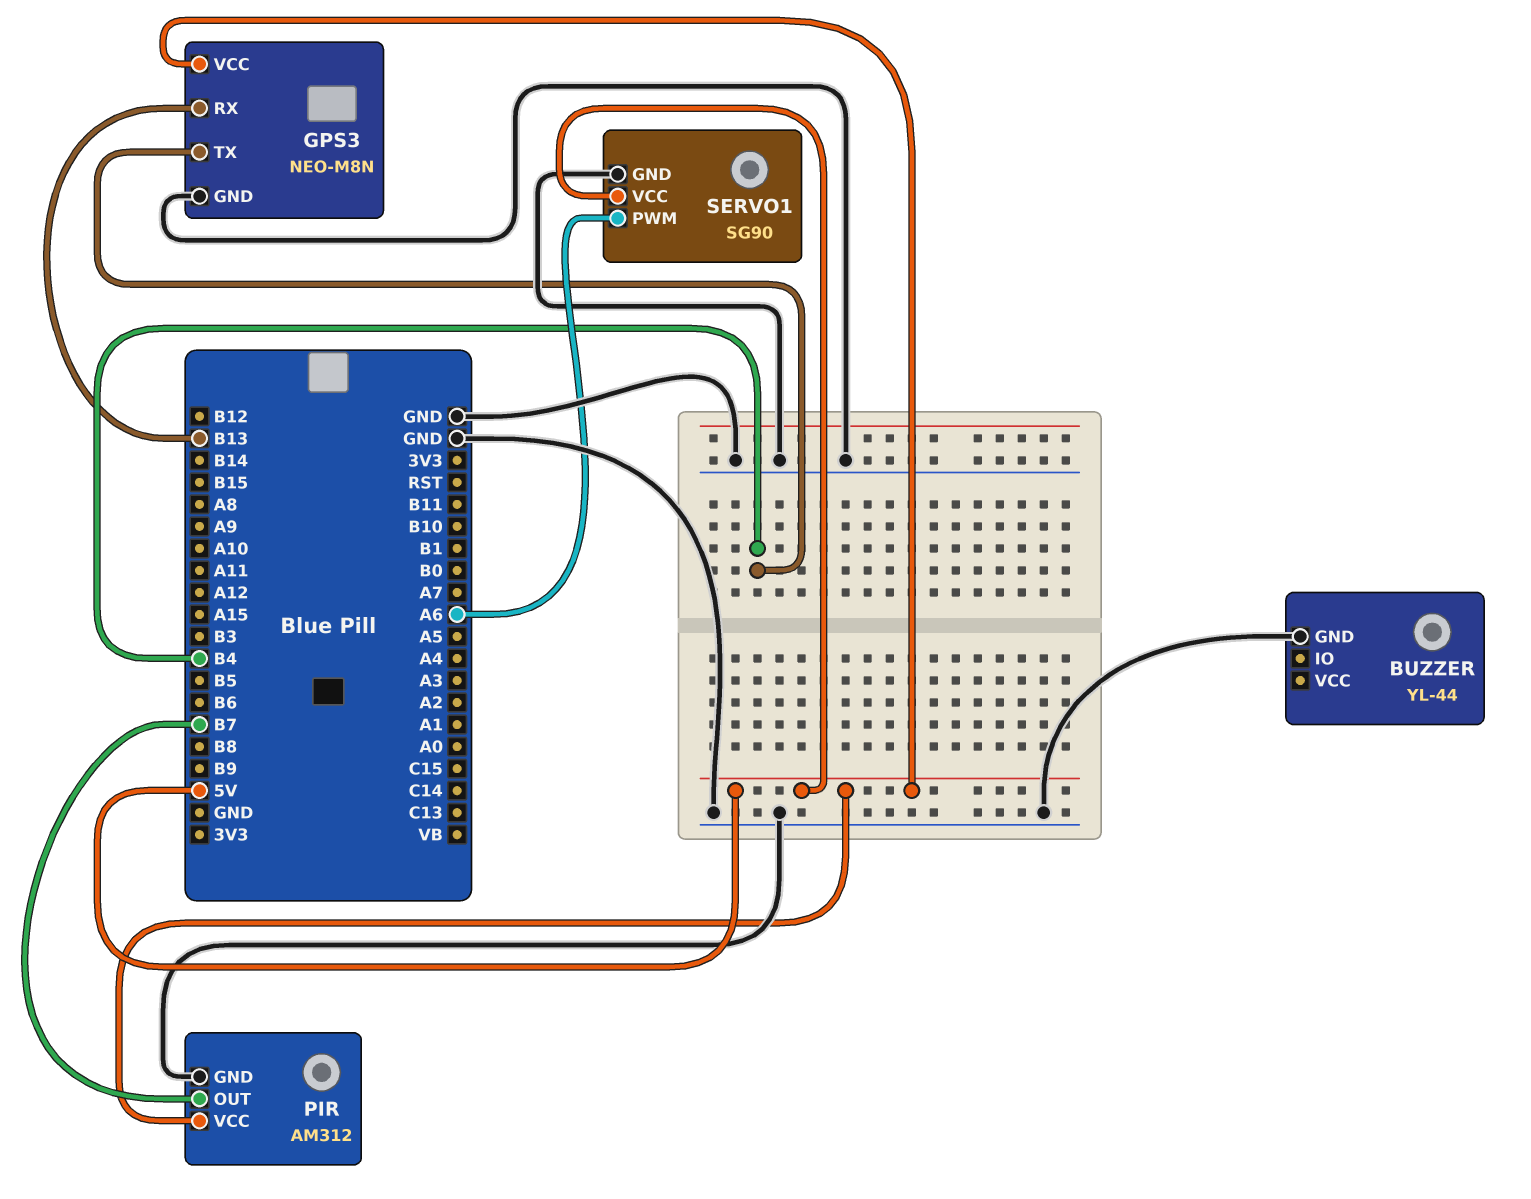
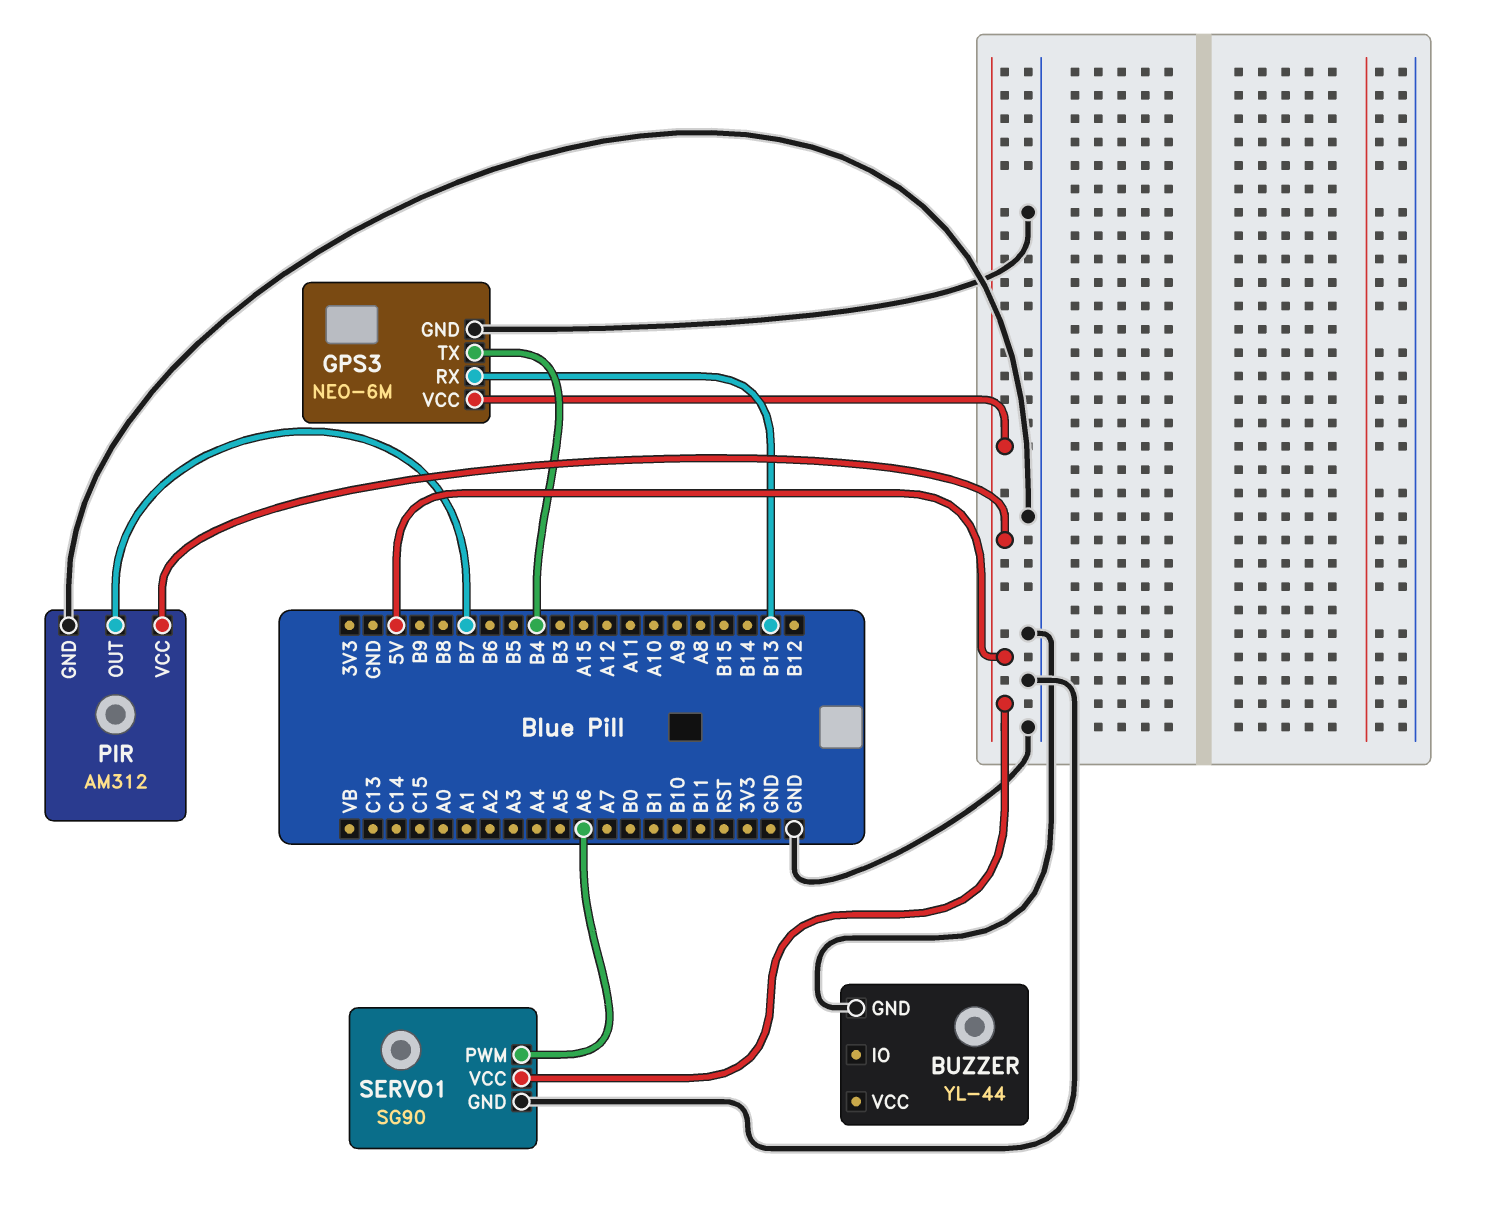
GPS3: NEO-M8N -> NEO-6M

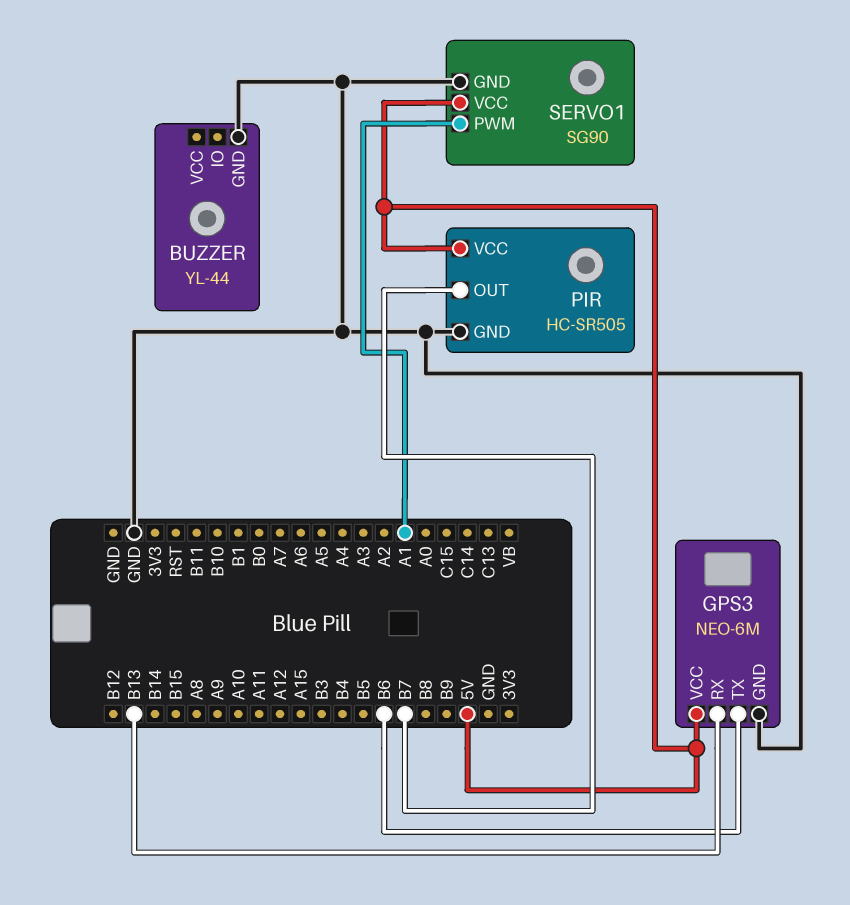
GPS3 pin TX: B4 -> B6
PIR: AM312 -> HC-SR505
SERVO1 pin PWM: A6 -> A1

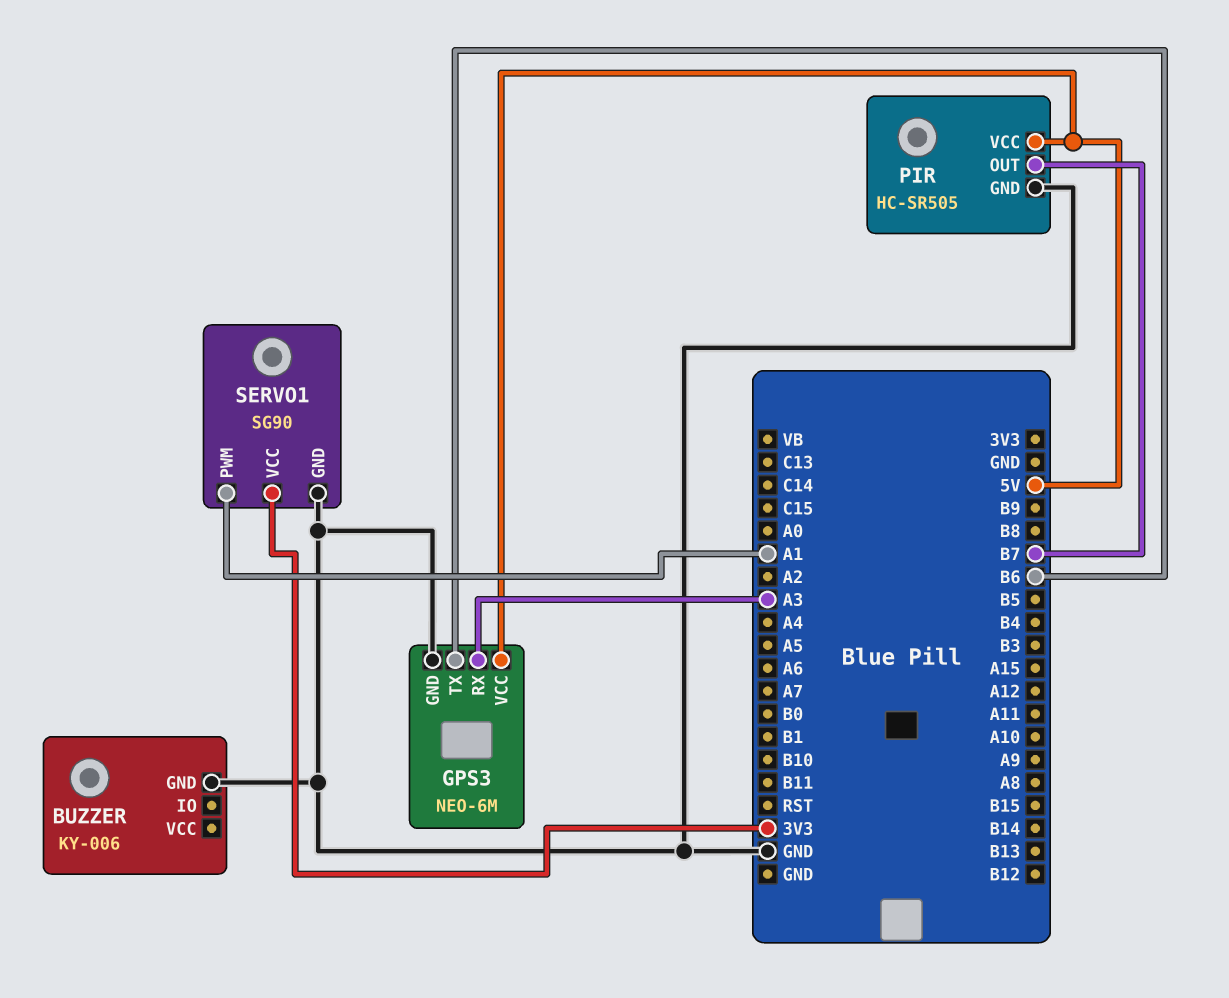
BUZZER: YL-44 -> KY-006
GPS3 pin RX: B13 -> A3
SERVO1 pin VCC: 5V -> 3V3

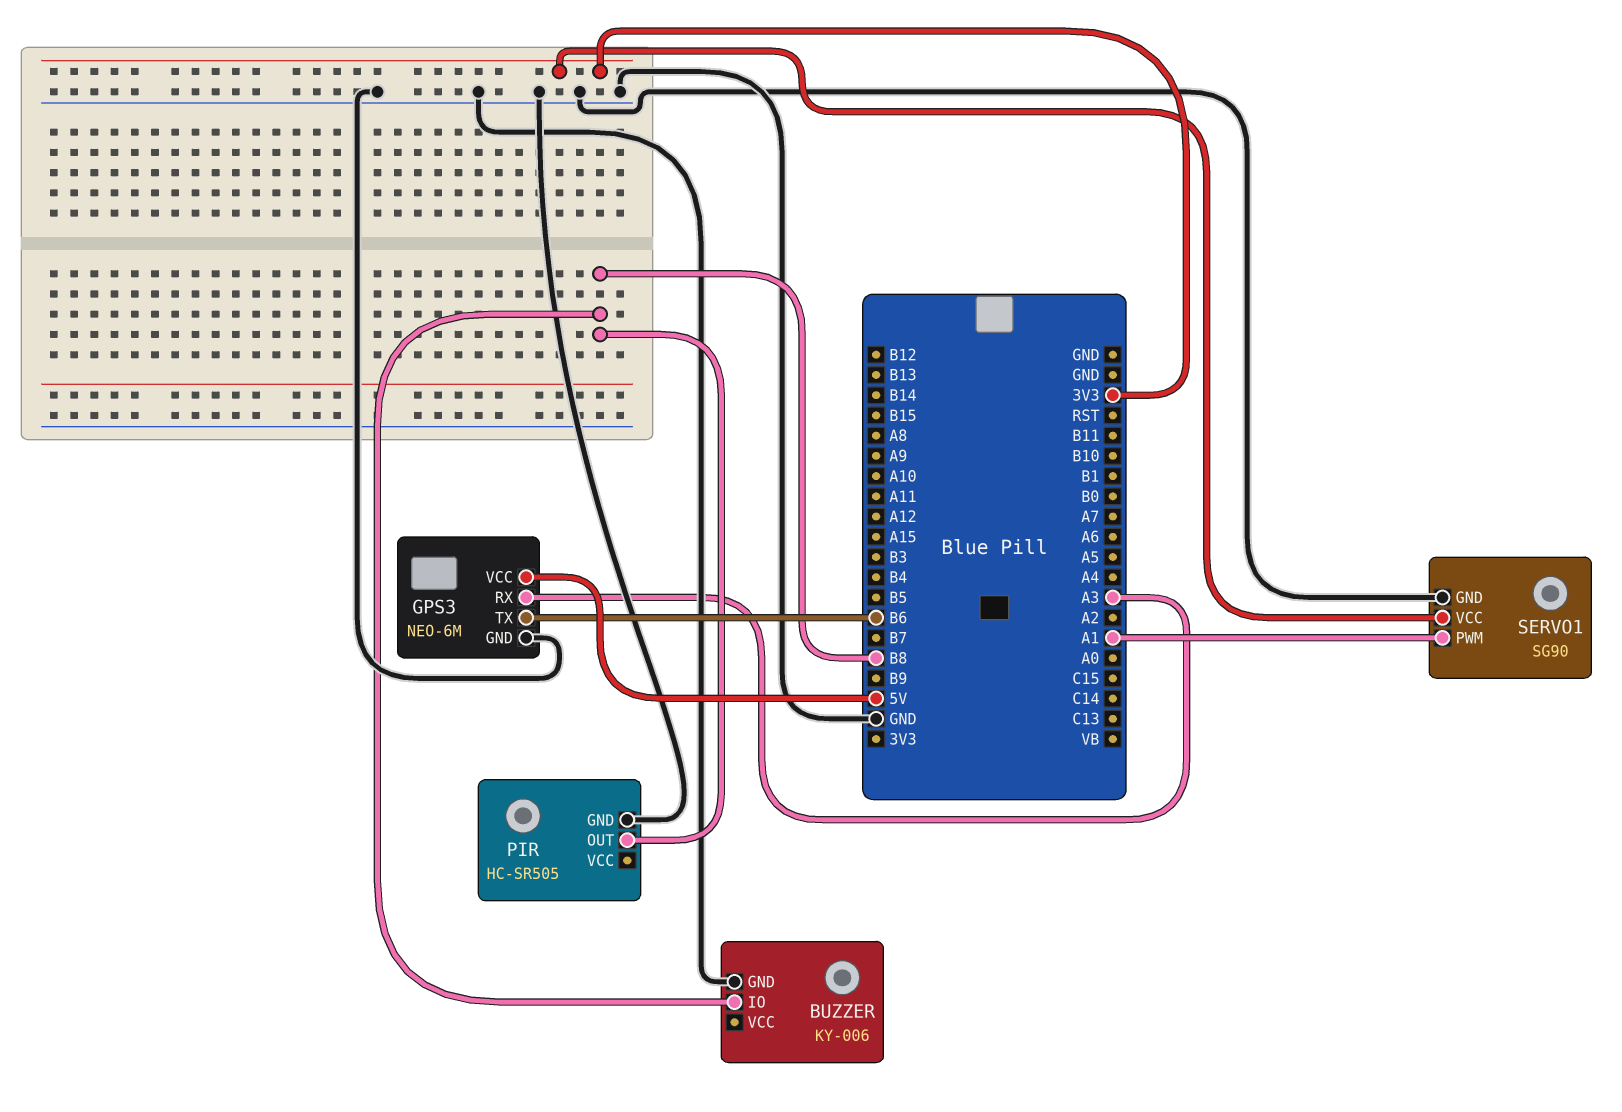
BUZZER pin IO: none -> B8
PIR pin OUT: B7 -> B8
PIR pin VCC: 5V -> none

